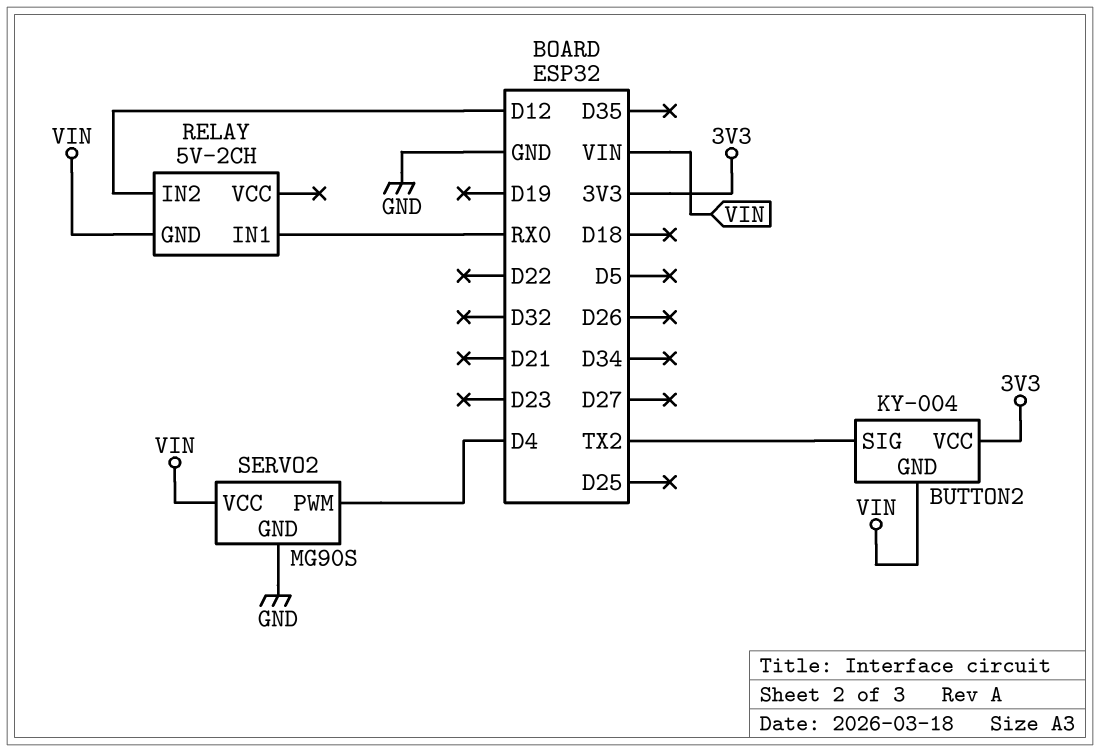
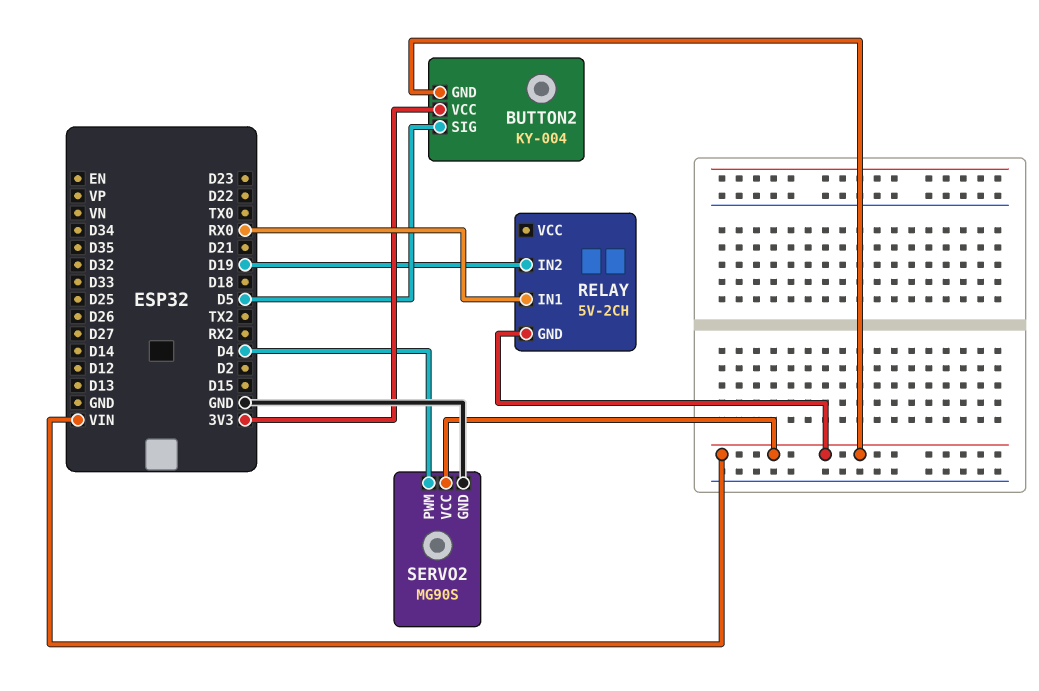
BUTTON2 pin SIG: TX2 -> D5
RELAY pin IN2: D12 -> D19

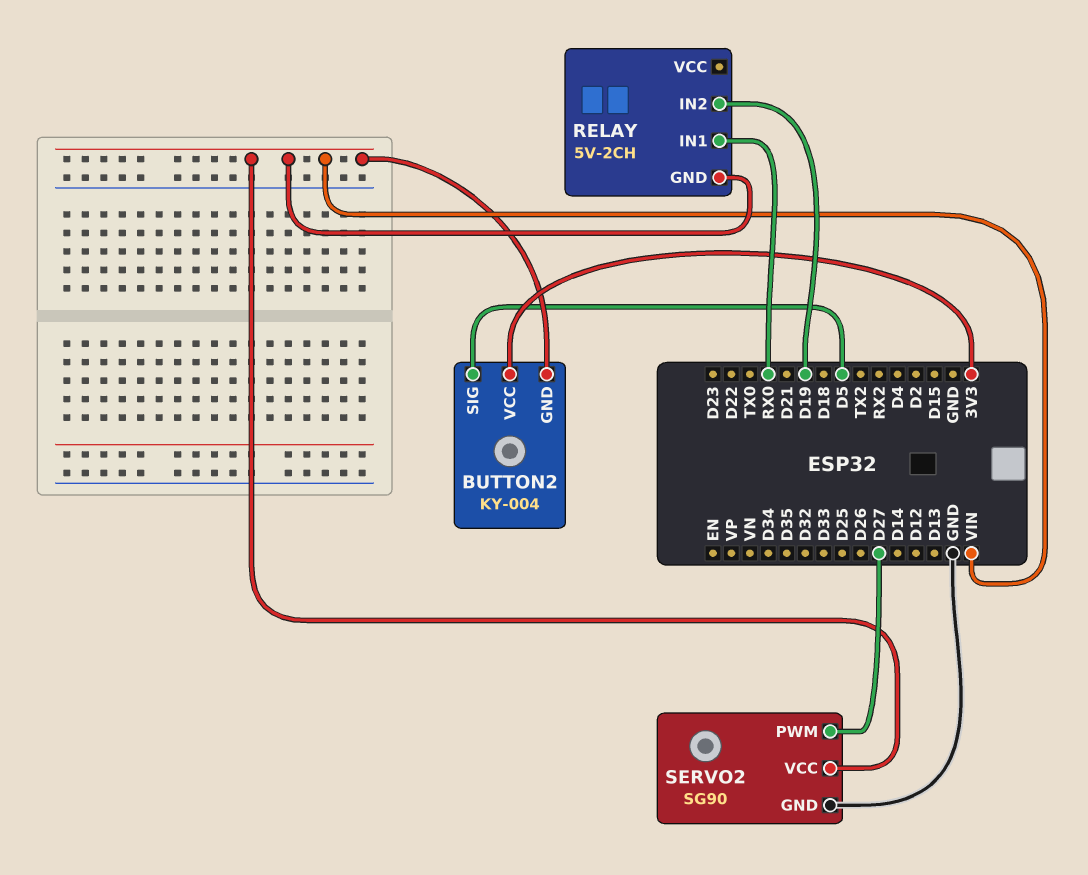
SERVO2: MG90S -> SG90
SERVO2 pin PWM: D4 -> D27

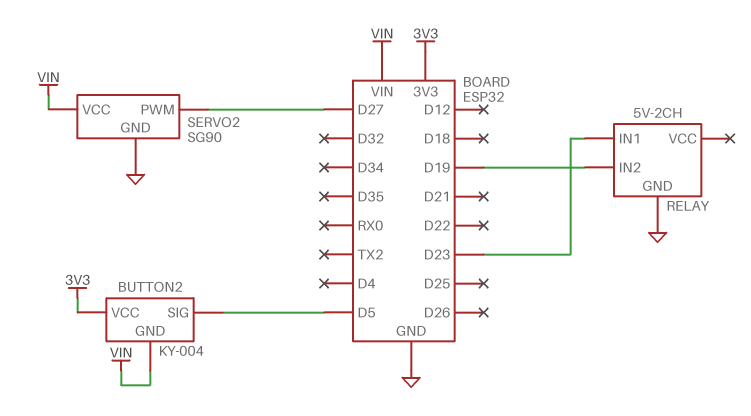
RELAY pin GND: VIN -> GND
RELAY pin IN1: RX0 -> D23

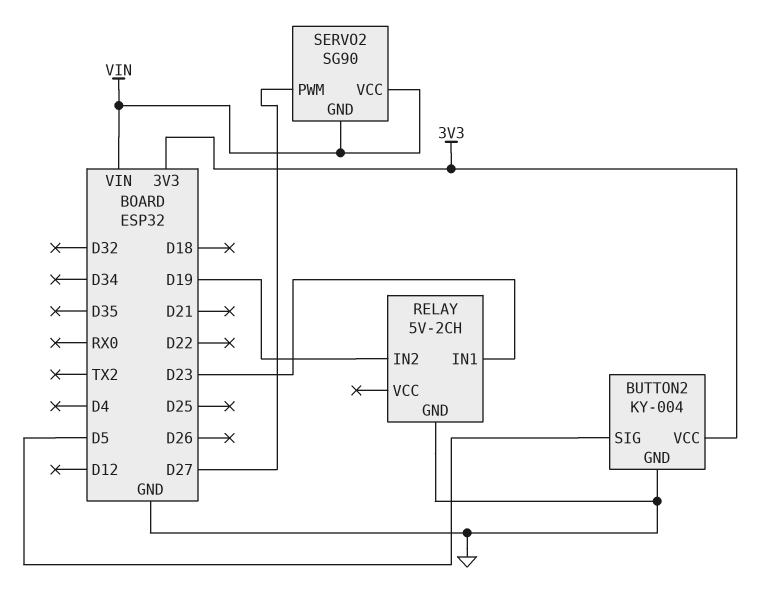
BUTTON2 pin GND: VIN -> GND
SERVO2 pin GND: GND -> VIN

